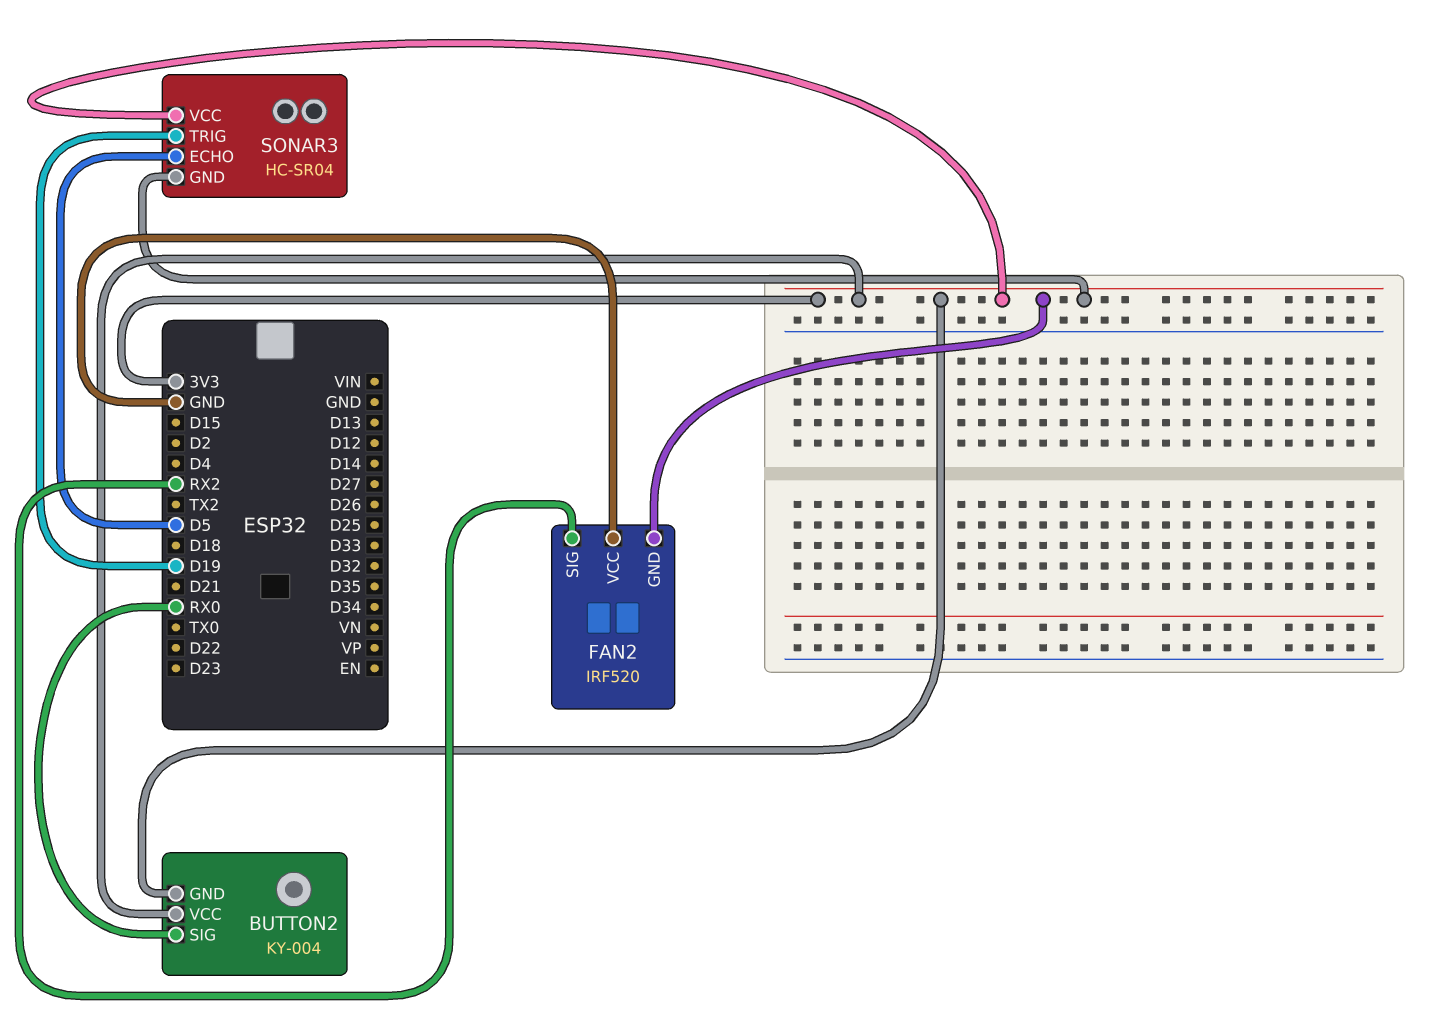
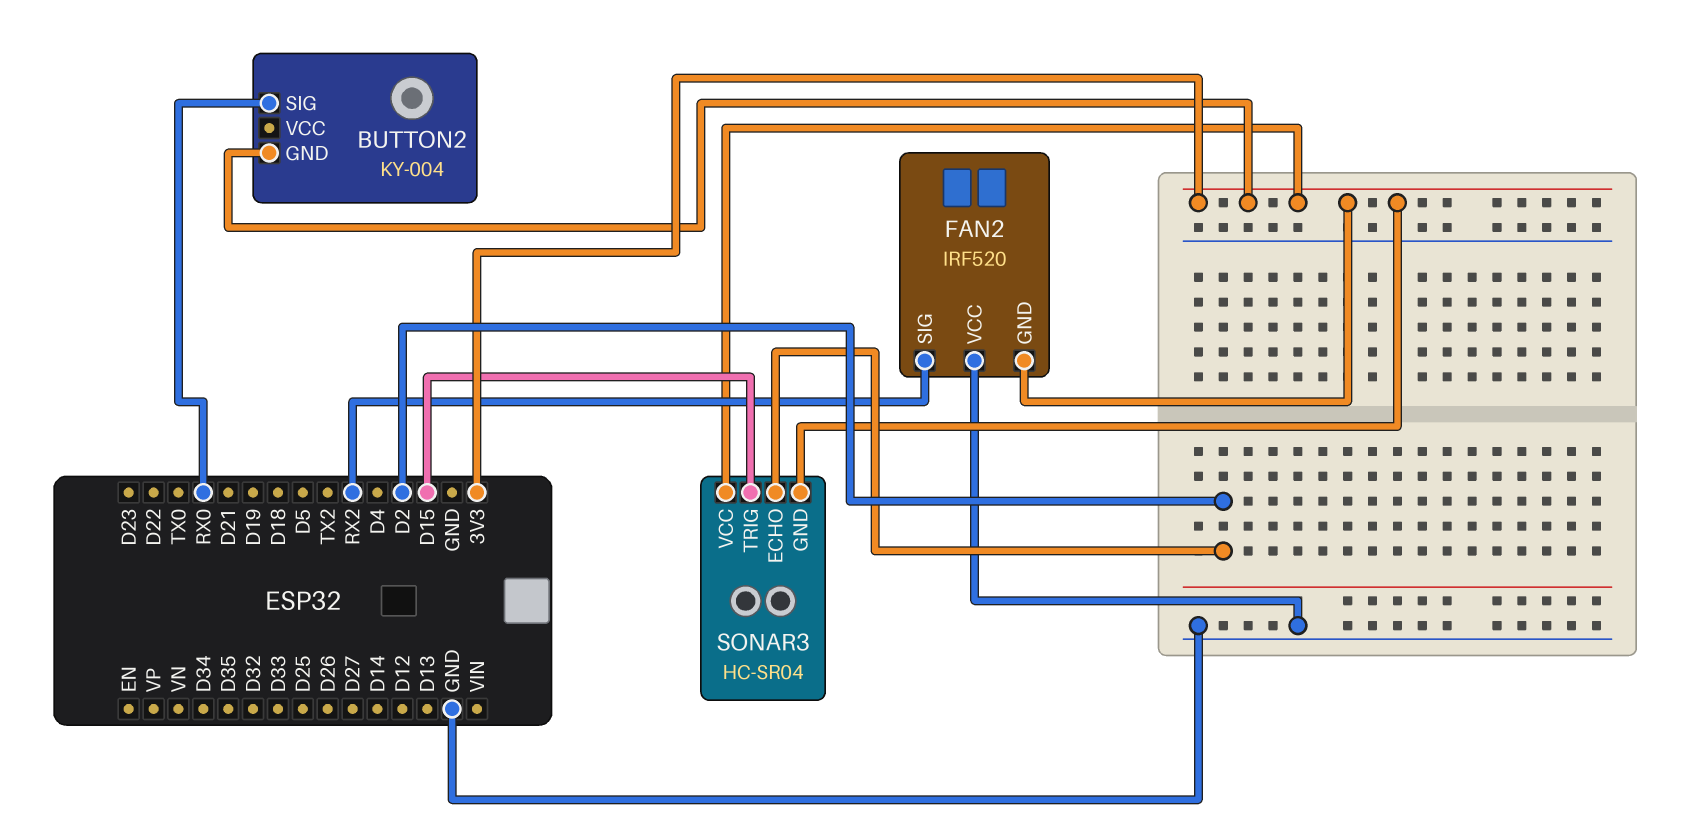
BUTTON2 pin VCC: 3V3 -> none
SONAR3 pin ECHO: D5 -> D2
SONAR3 pin TRIG: D19 -> D15

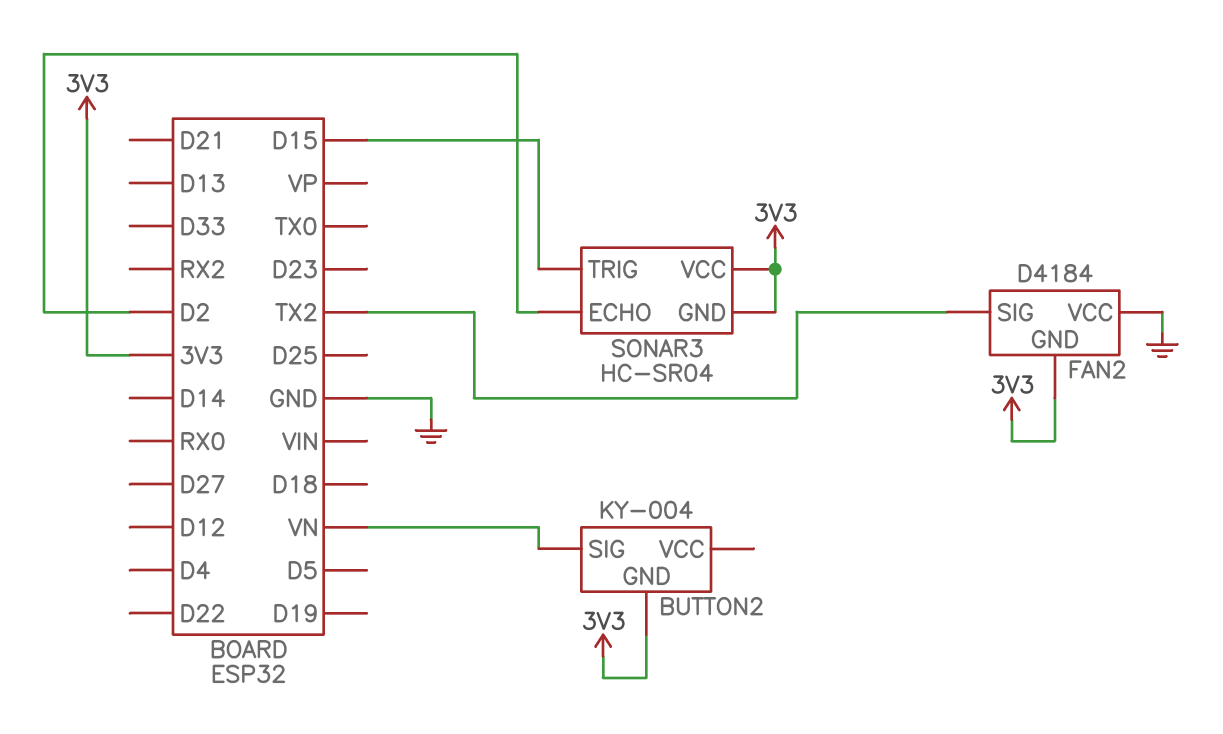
BUTTON2 pin SIG: RX0 -> VN
FAN2: IRF520 -> D4184
FAN2 pin SIG: RX2 -> TX2

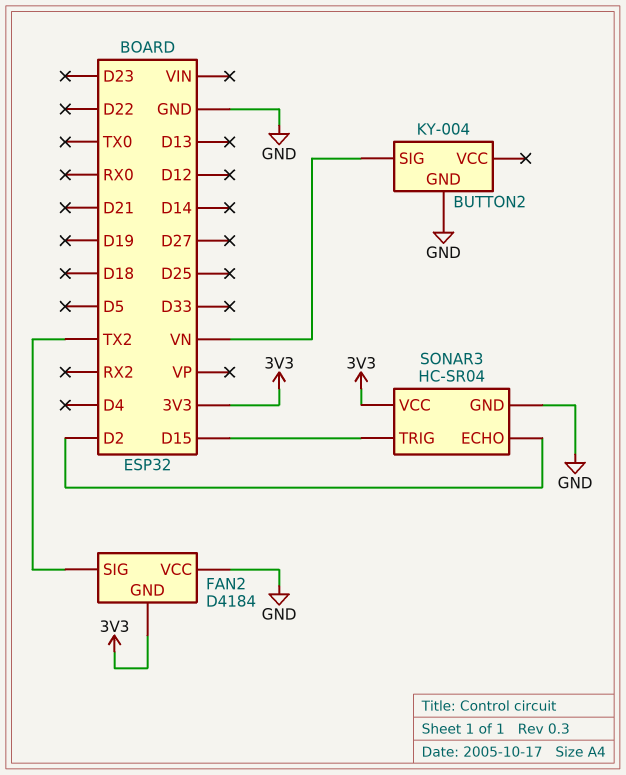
BUTTON2 pin GND: 3V3 -> GND
SONAR3 pin GND: 3V3 -> GND

